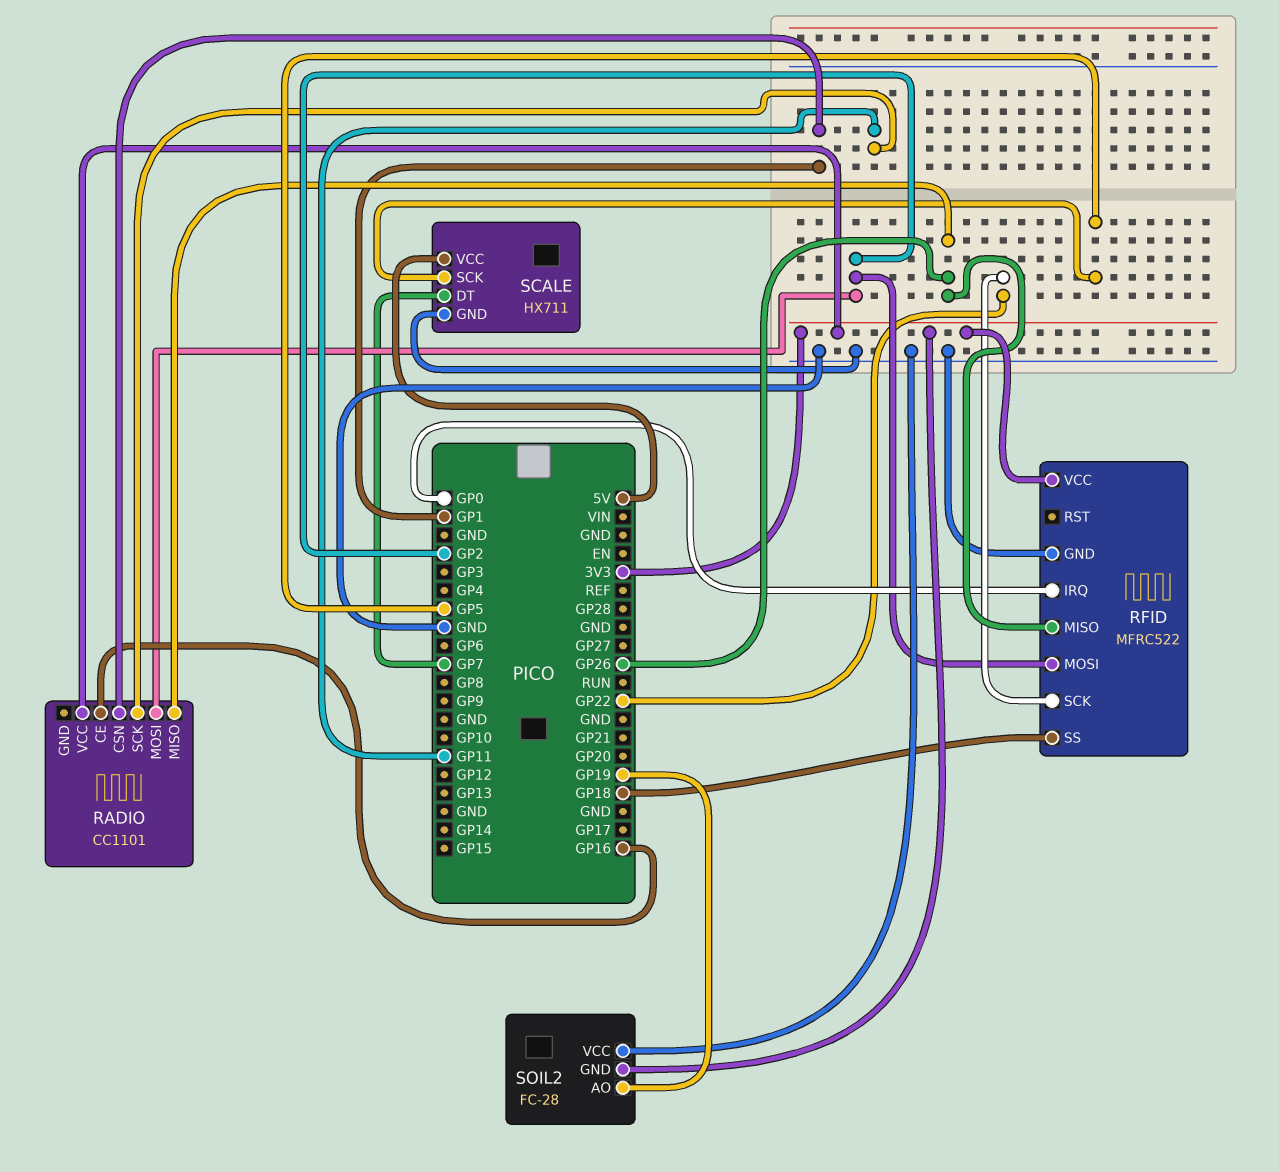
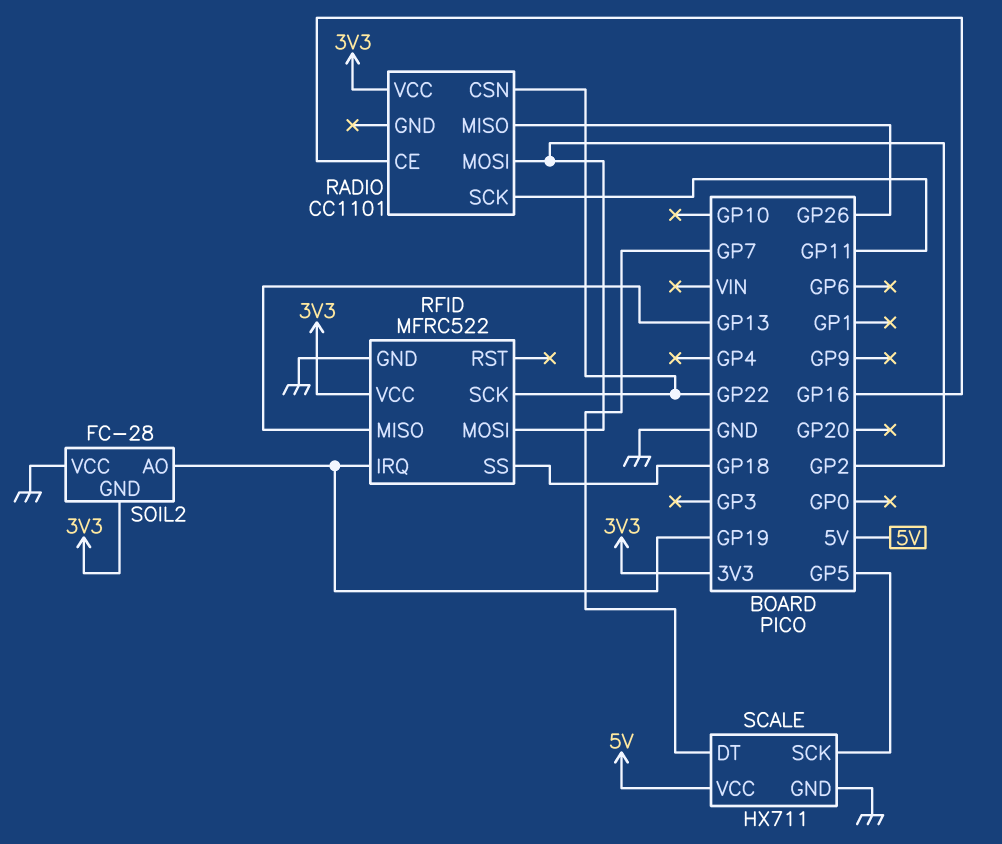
RADIO pin CSN: GP1 -> GP22
RFID pin IRQ: GP0 -> GP19
RFID pin MISO: GP26 -> GP13

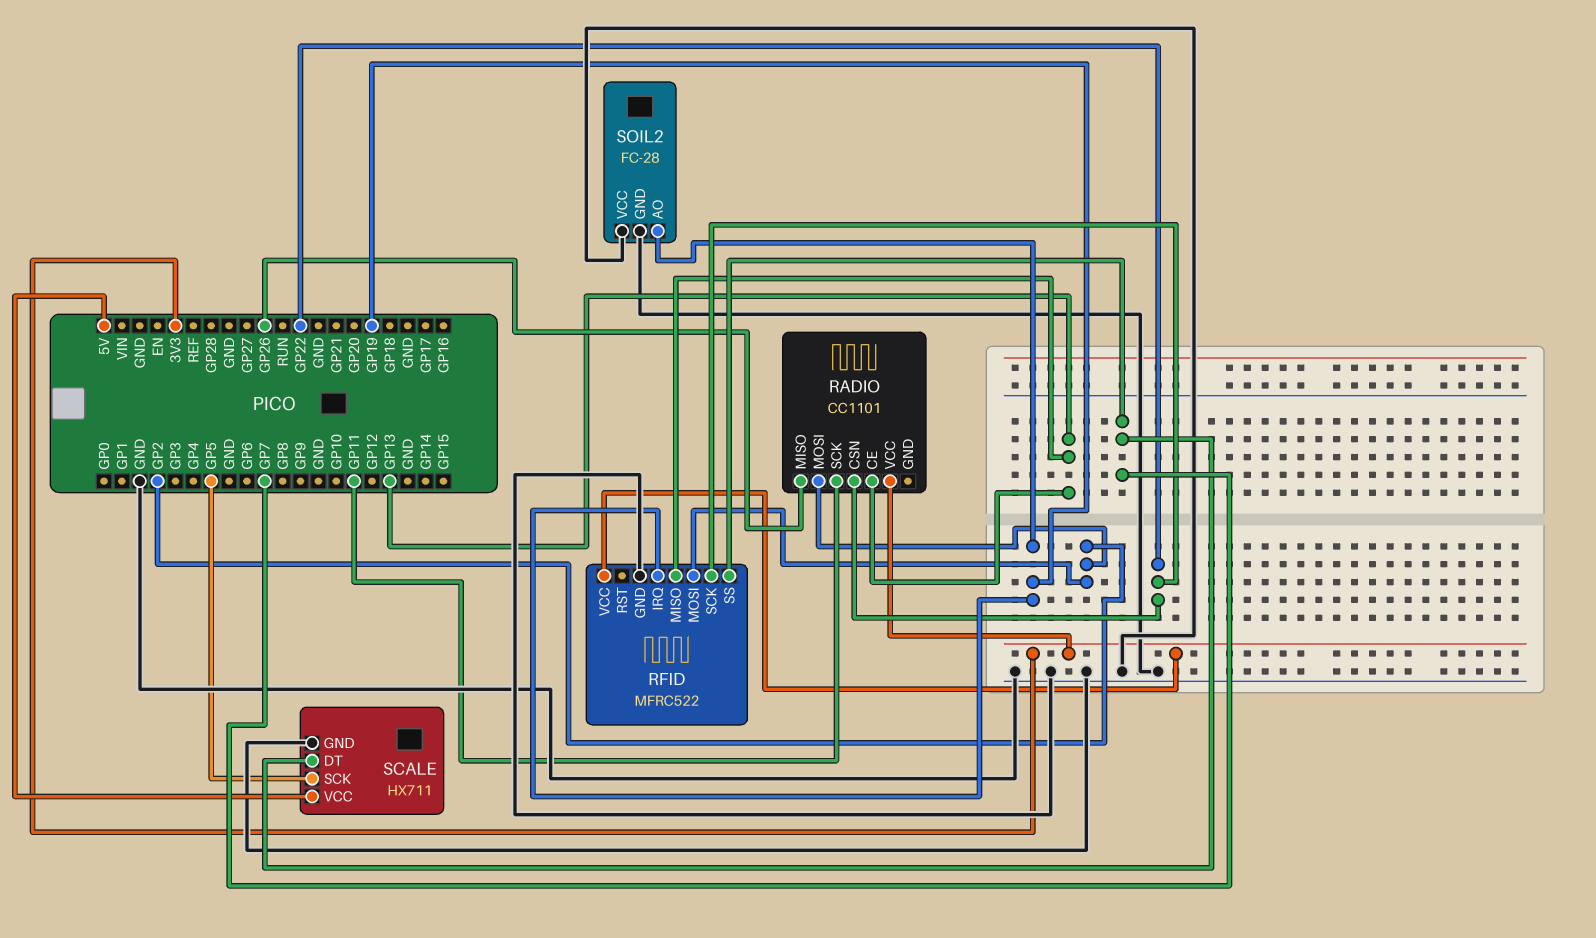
RADIO pin CE: GP16 -> GP13
RFID pin SS: GP18 -> GP7
SOIL2 pin GND: 3V3 -> GND

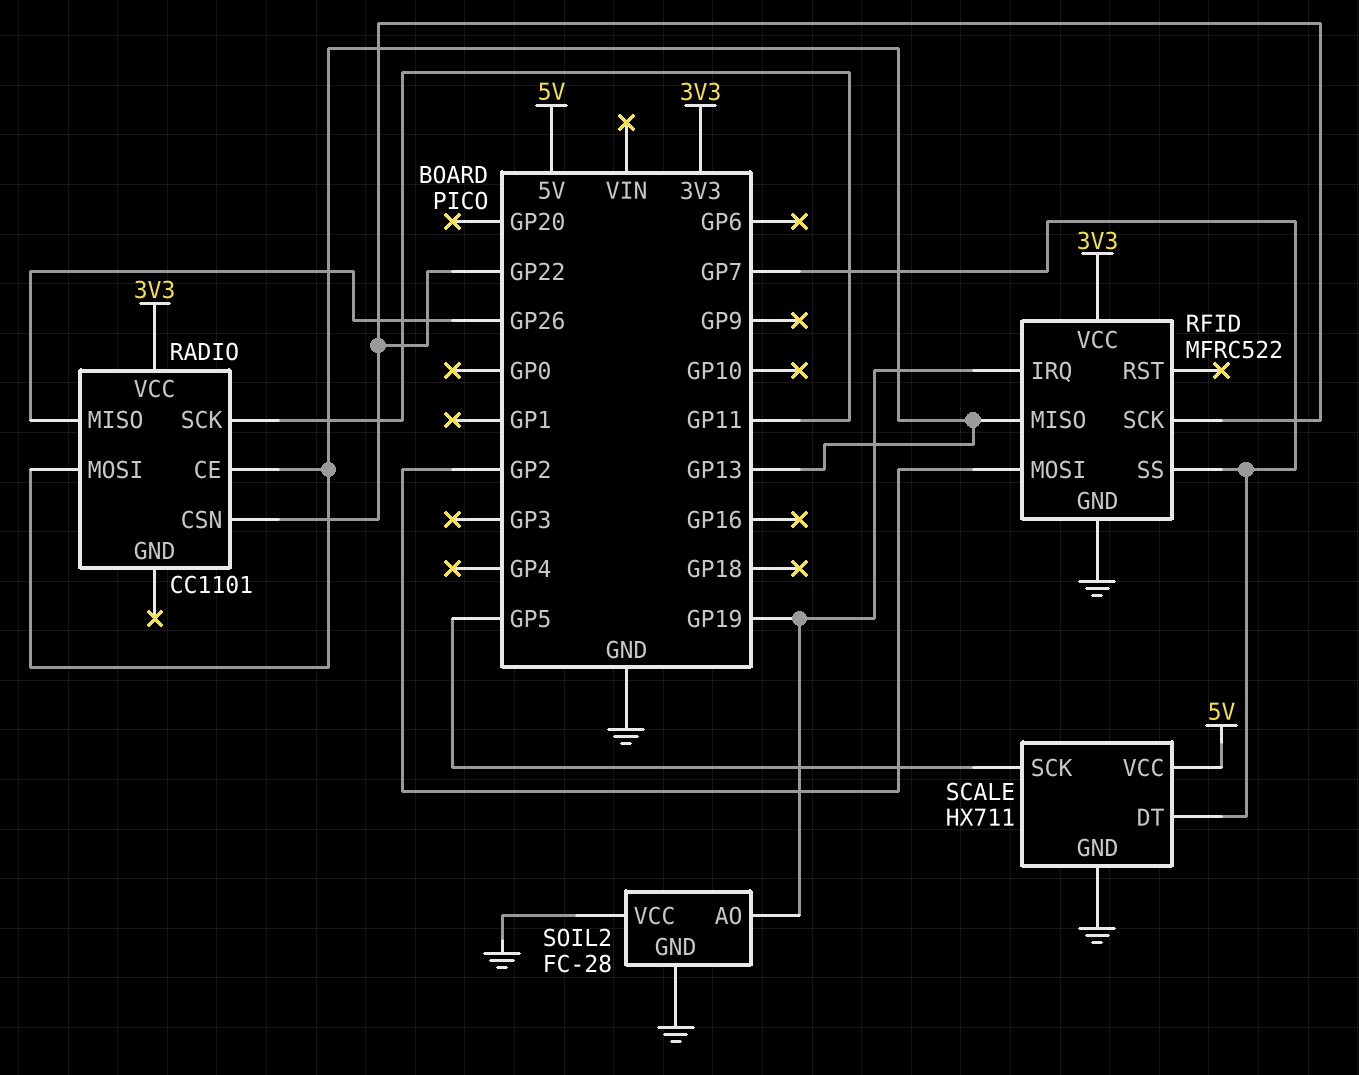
RADIO pin MOSI: GP2 -> GP13

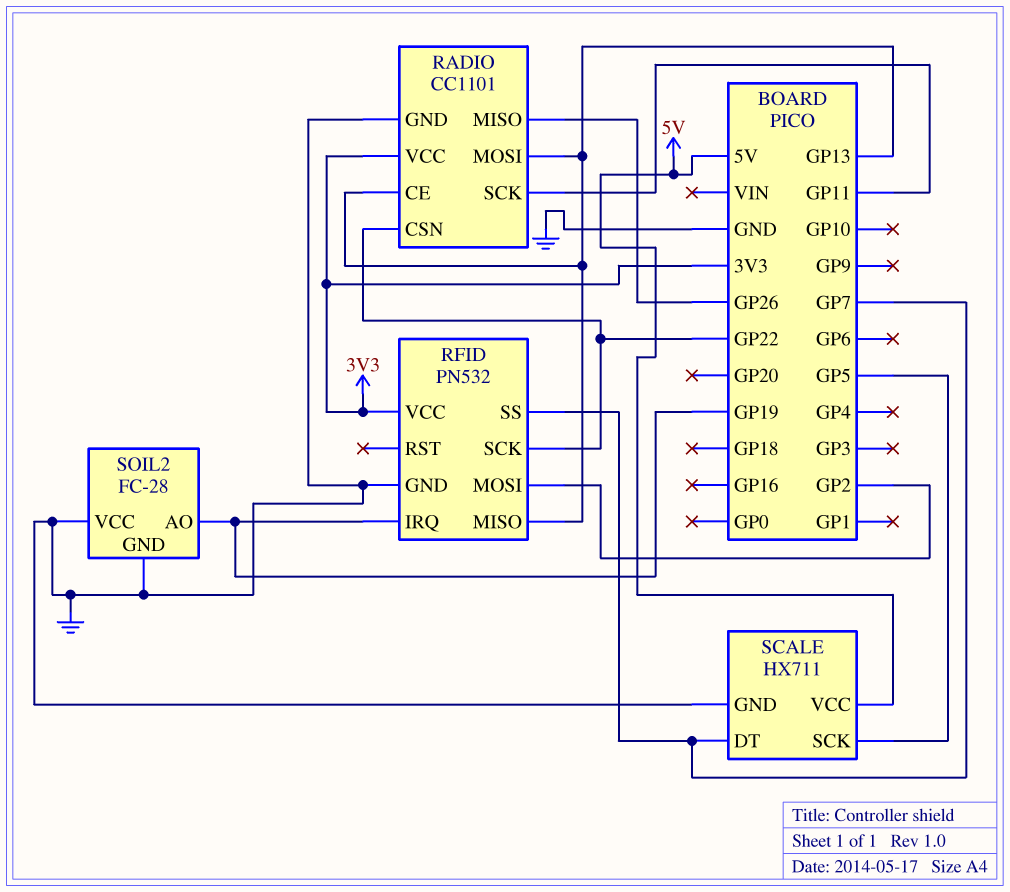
RADIO pin GND: none -> GND
RFID: MFRC522 -> PN532

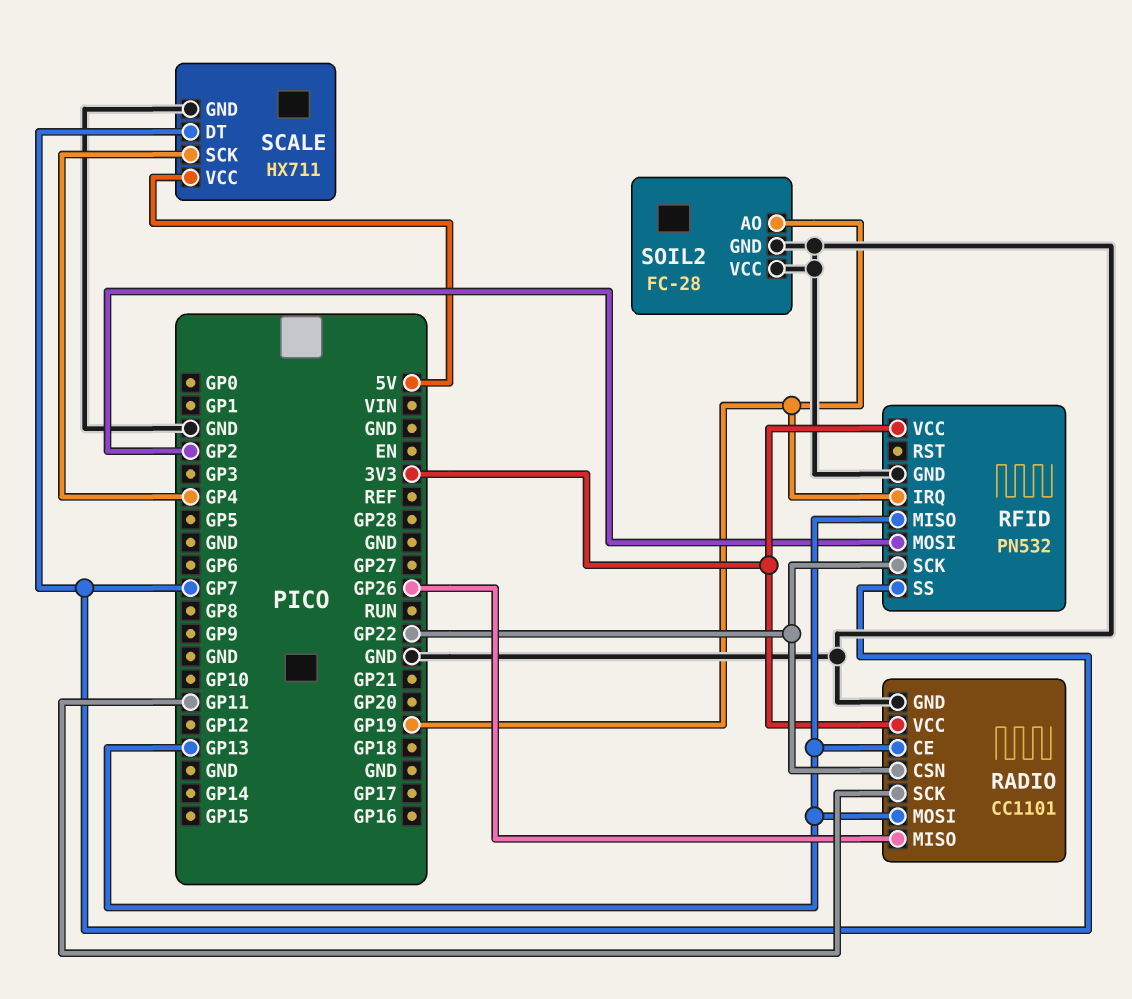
SCALE pin SCK: GP5 -> GP4

